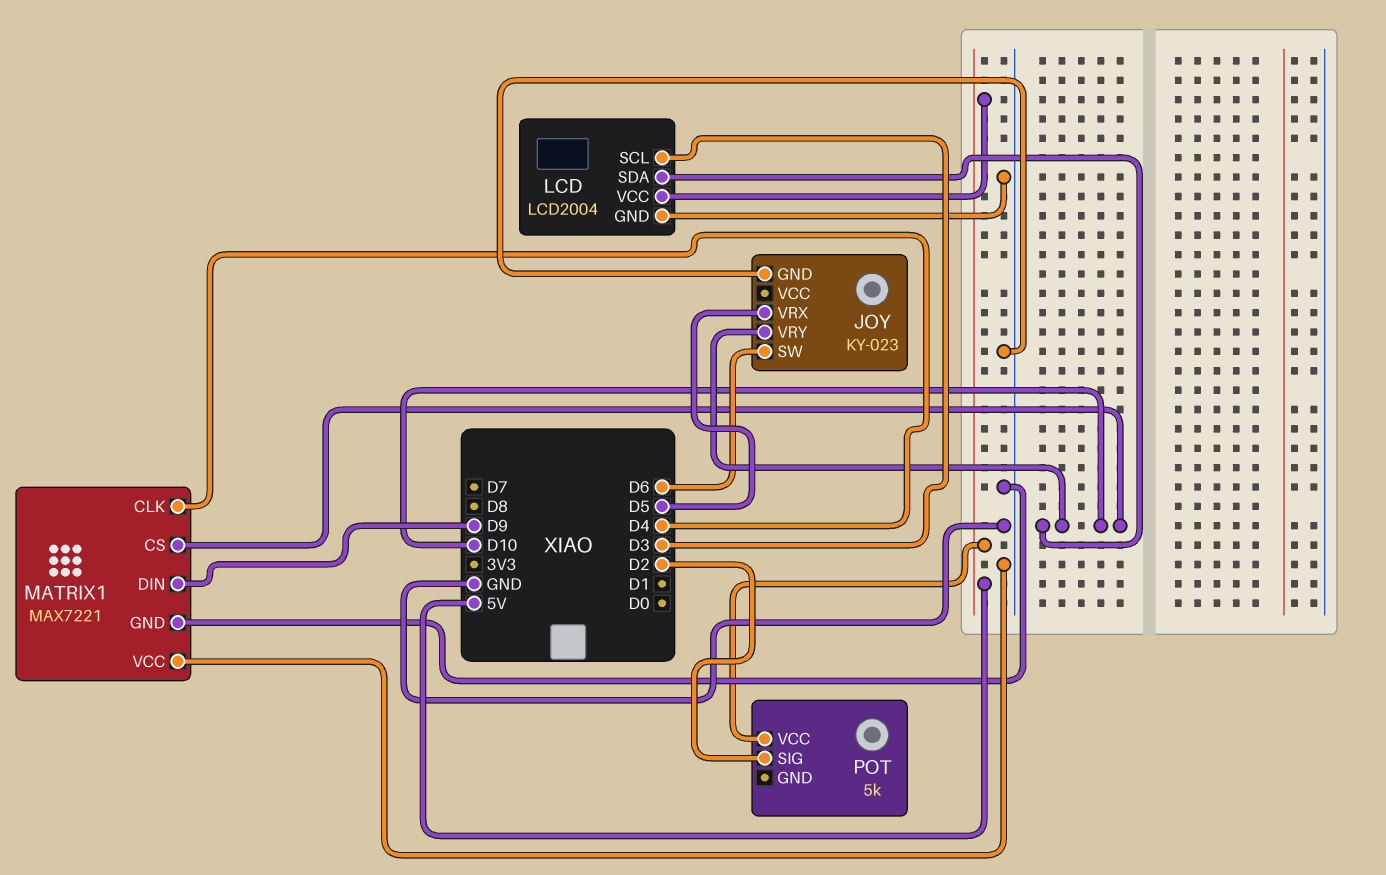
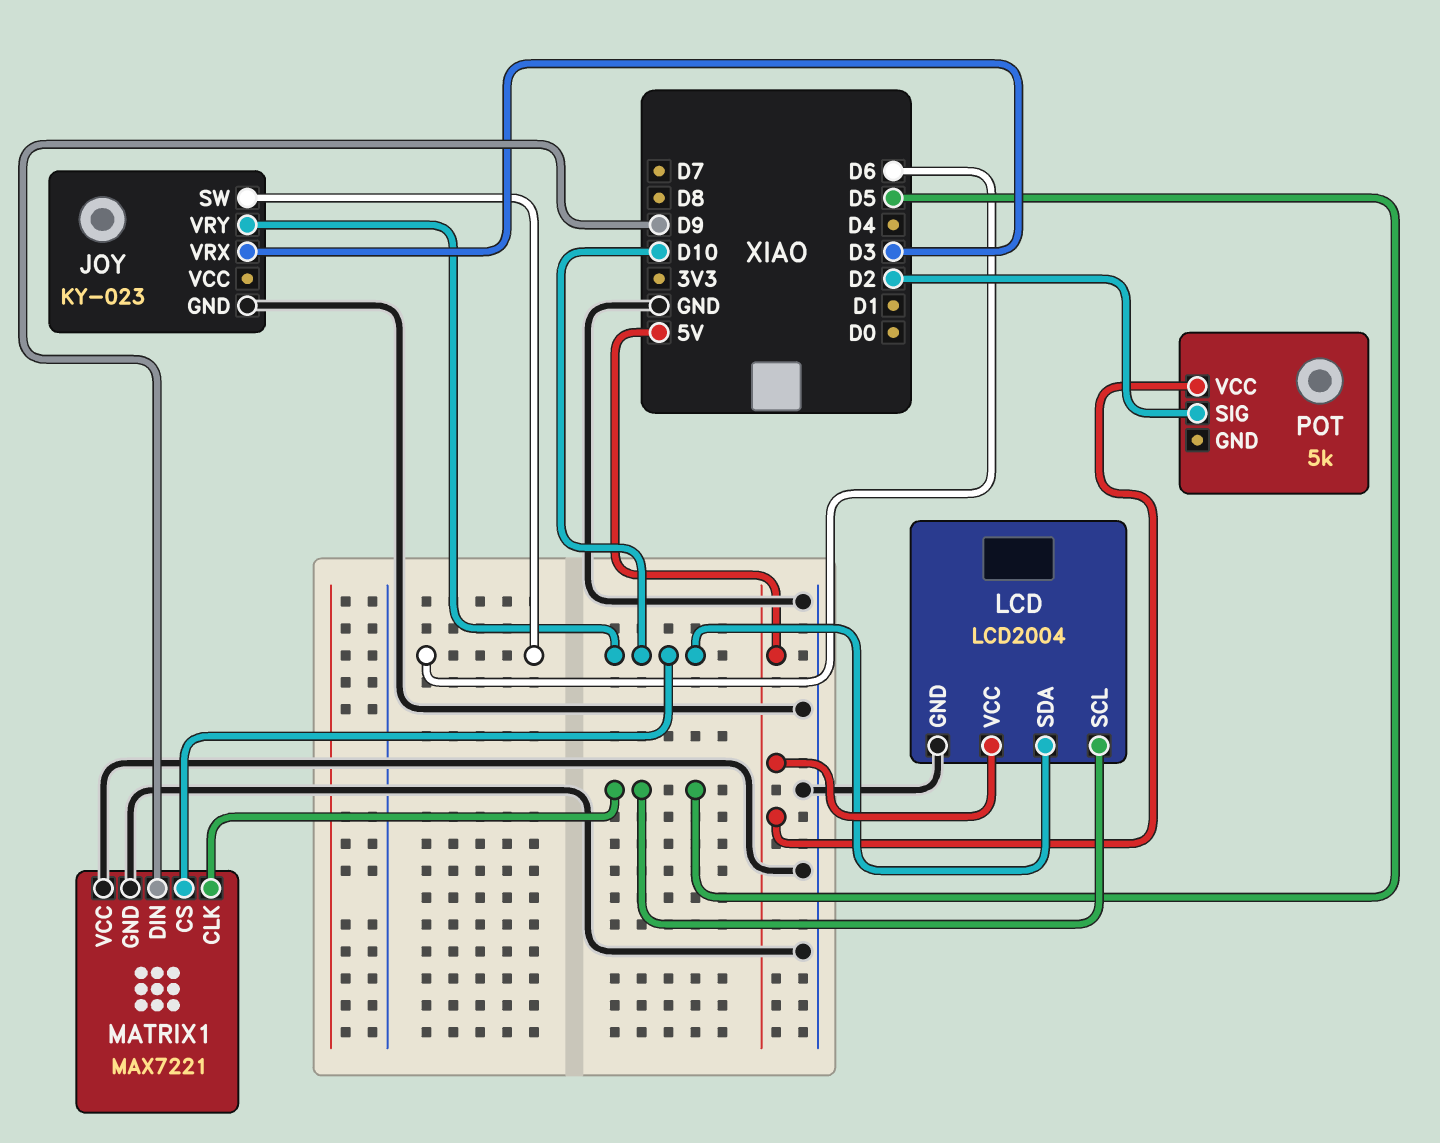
JOY pin VRX: D5 -> D3
LCD pin SCL: D3 -> D5
MATRIX1 pin CLK: D4 -> D5

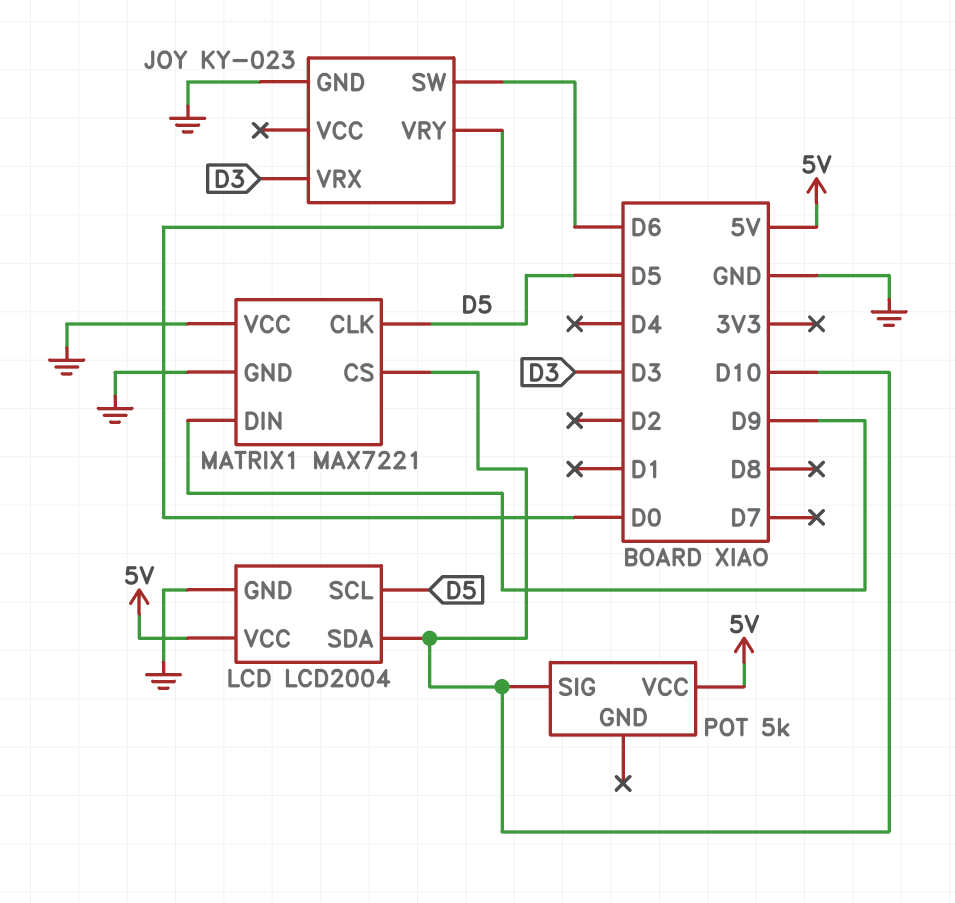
JOY pin VRY: D10 -> D0
POT pin SIG: D2 -> D10

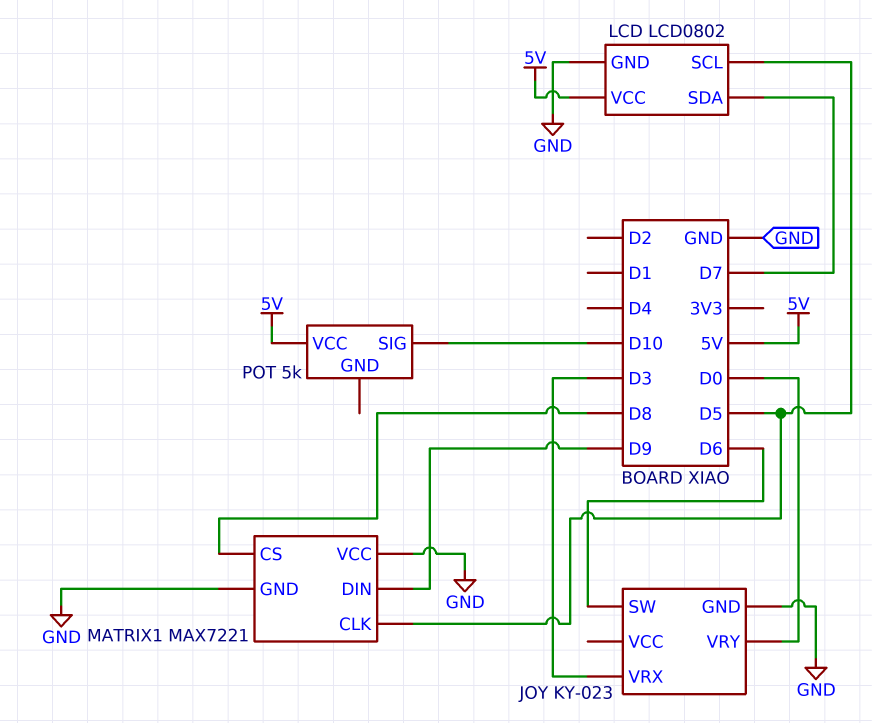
LCD: LCD2004 -> LCD0802
LCD pin SDA: D10 -> D7
MATRIX1 pin CS: D10 -> D8

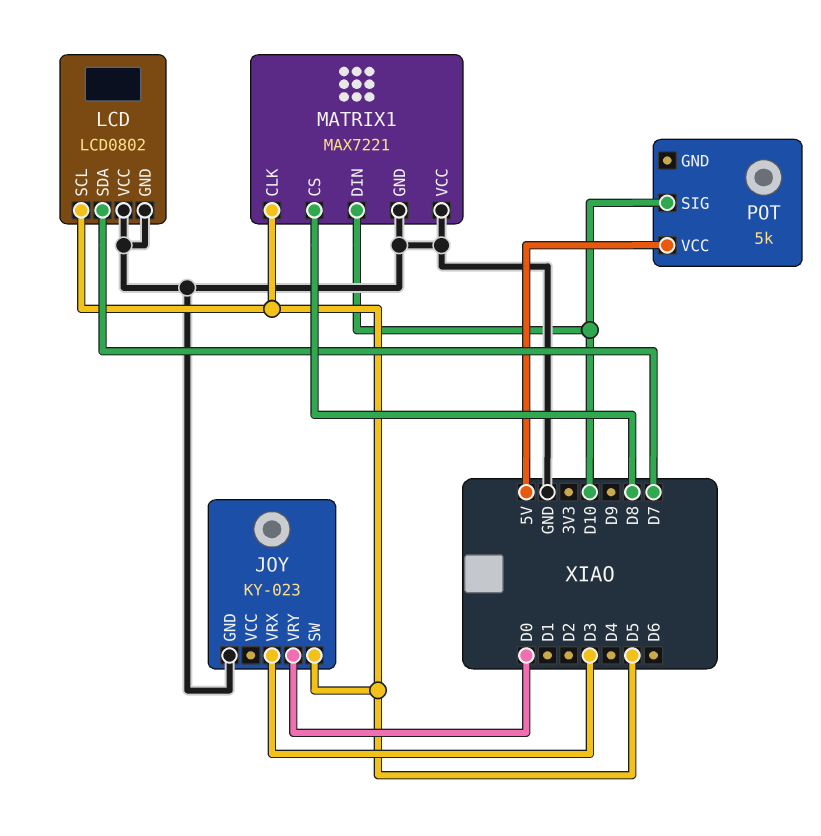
JOY pin SW: D6 -> D5
LCD pin VCC: 5V -> GND
MATRIX1 pin DIN: D9 -> D10

